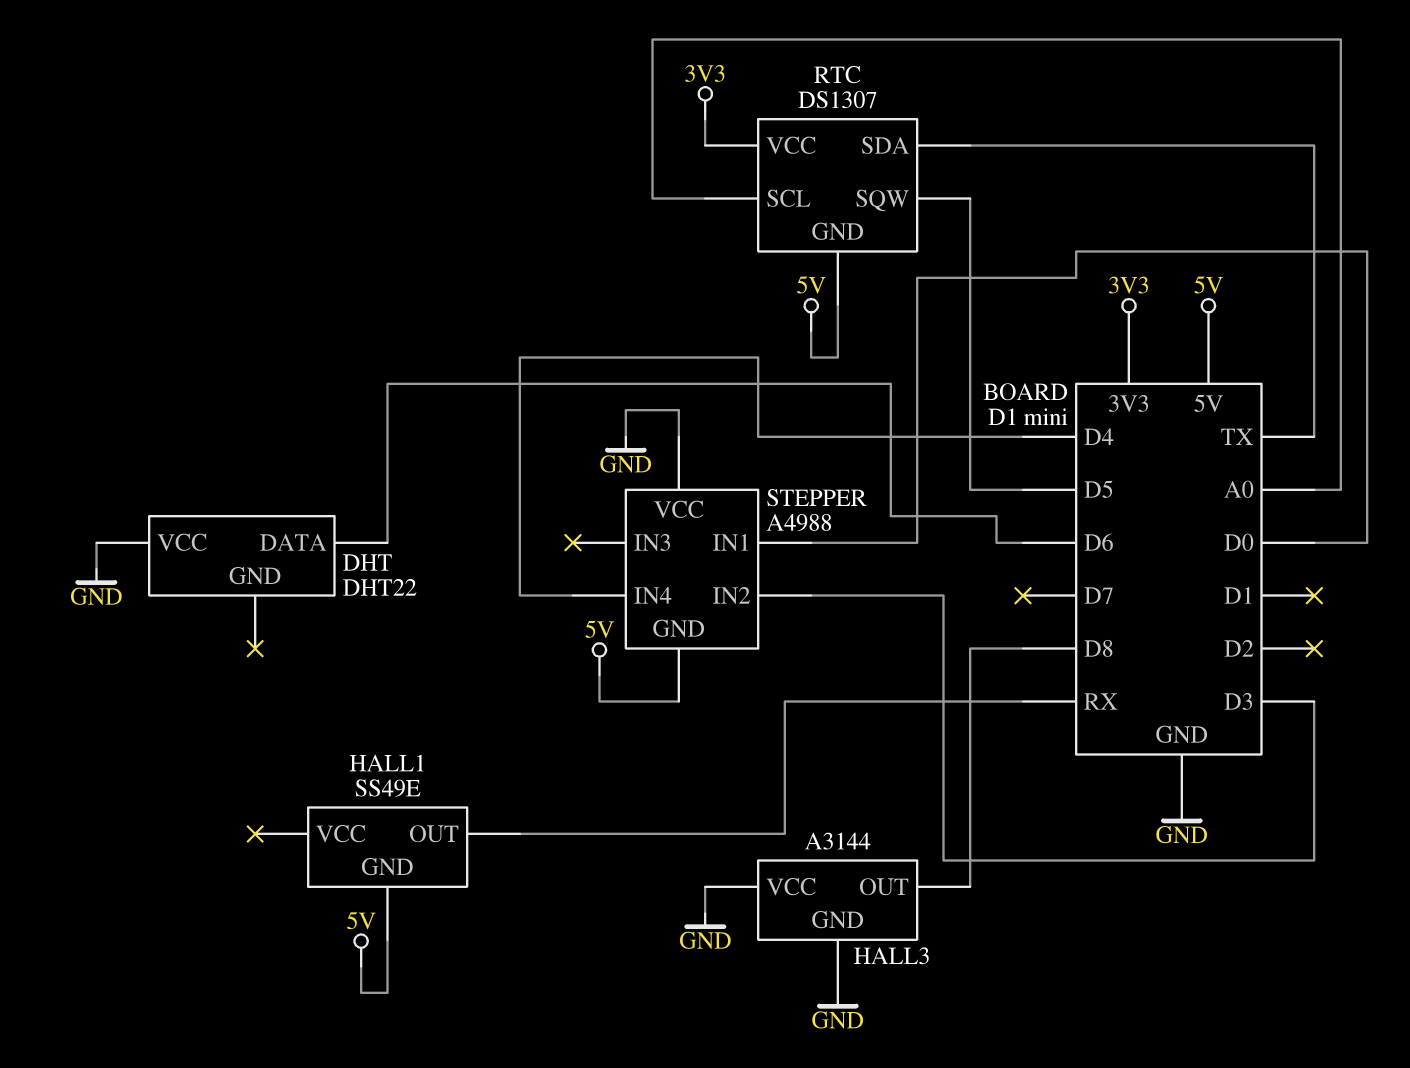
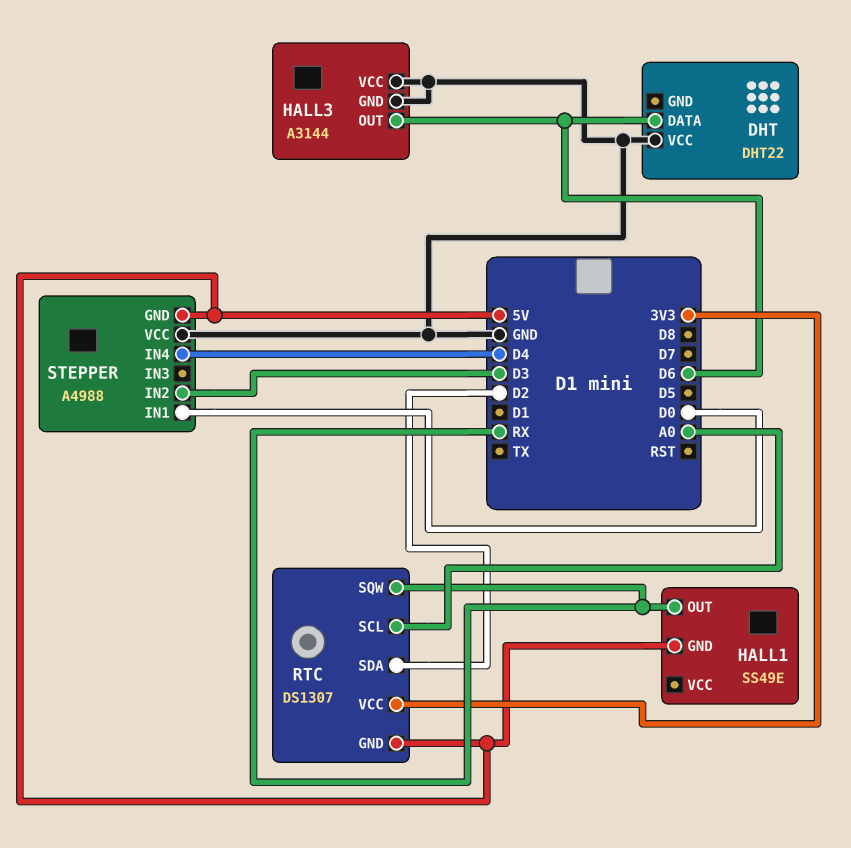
HALL3 pin OUT: D8 -> D6
RTC pin SDA: TX -> D2
RTC pin SQW: D5 -> RX

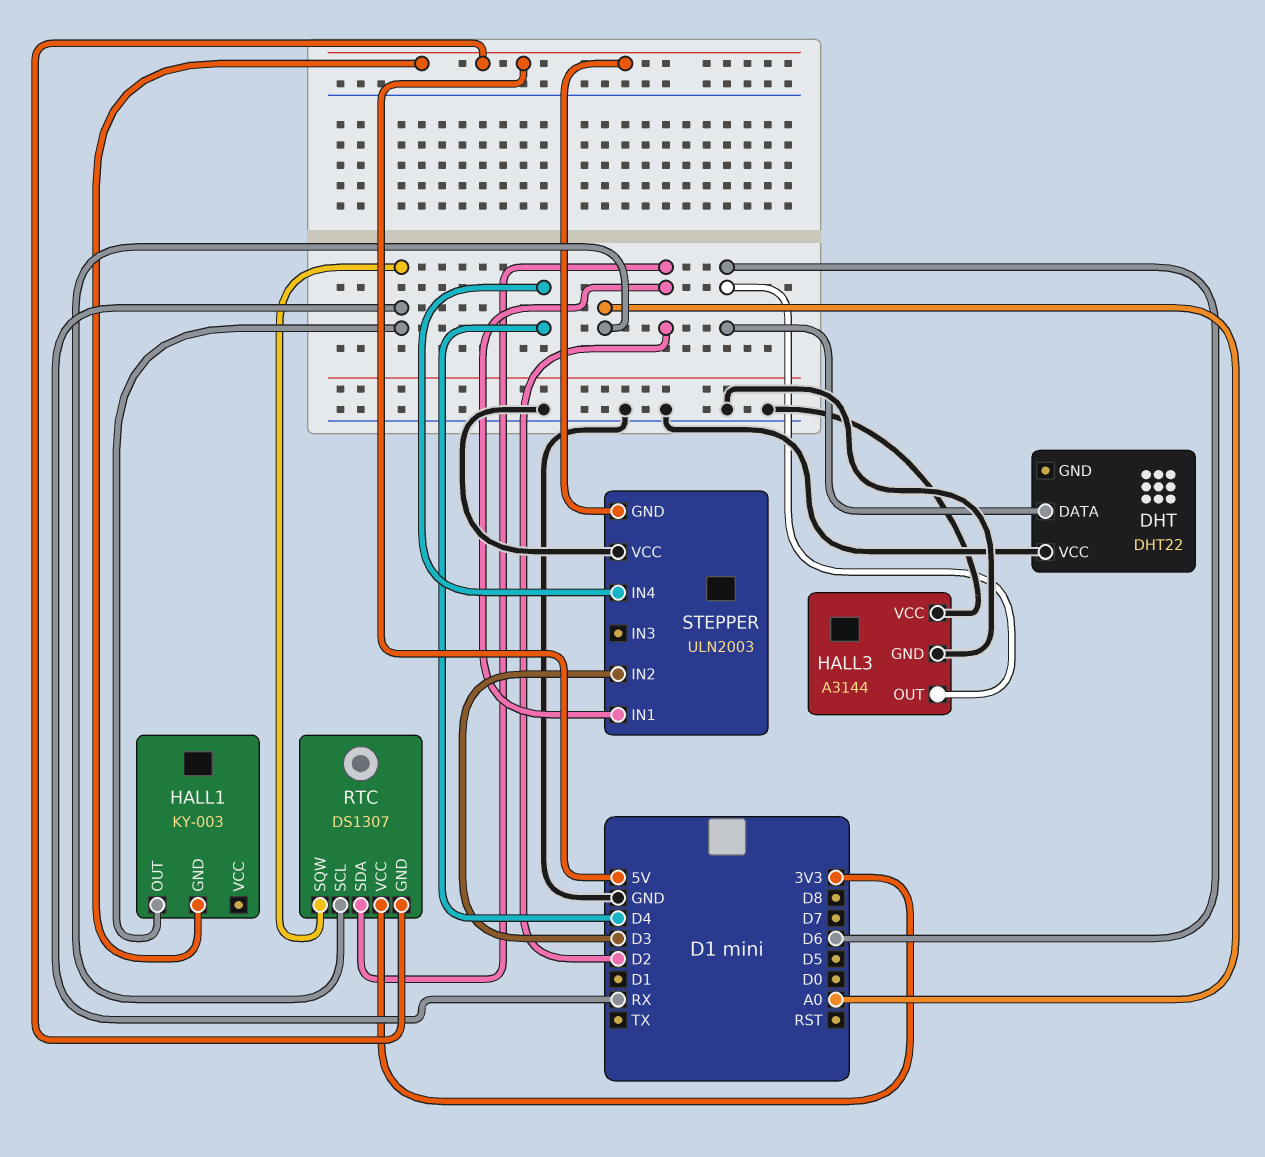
HALL1: SS49E -> KY-003
STEPPER: A4988 -> ULN2003
STEPPER pin IN1: D0 -> D2

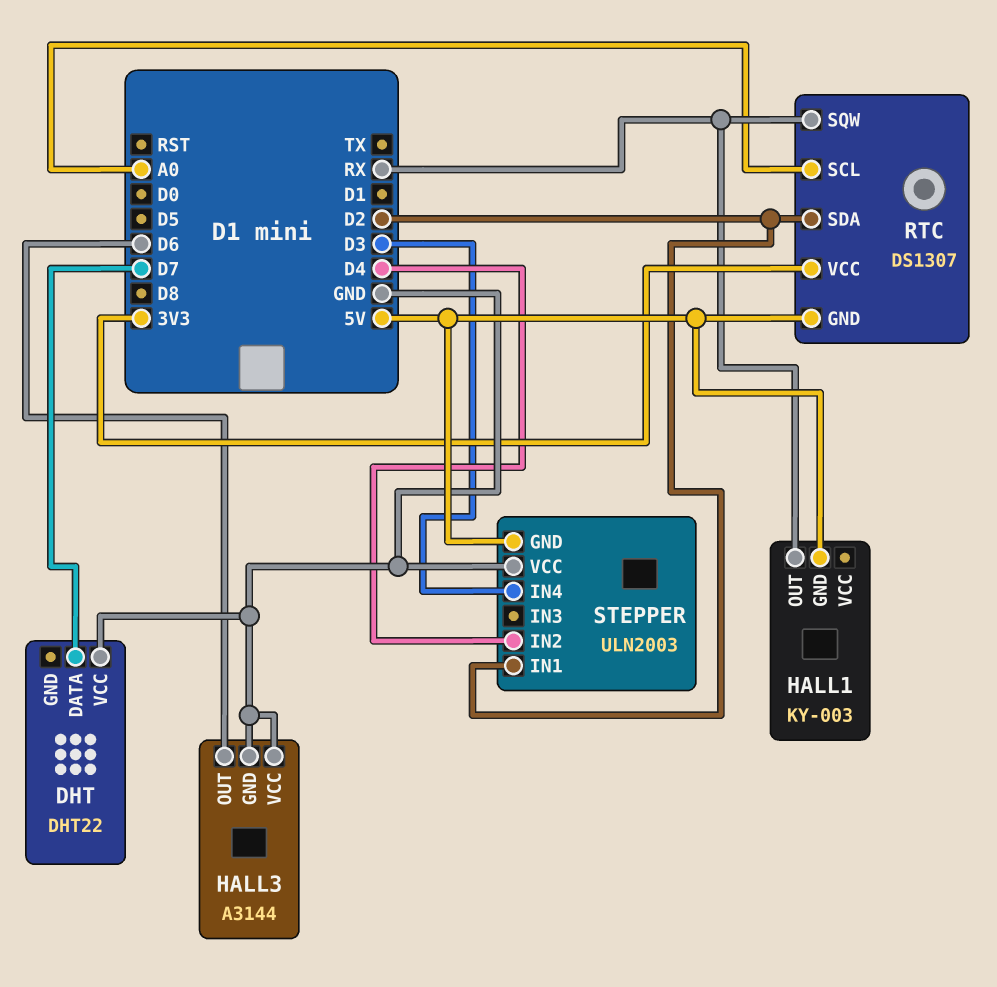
DHT pin DATA: D6 -> D7
STEPPER pin IN2: D3 -> D4
STEPPER pin IN4: D4 -> D3

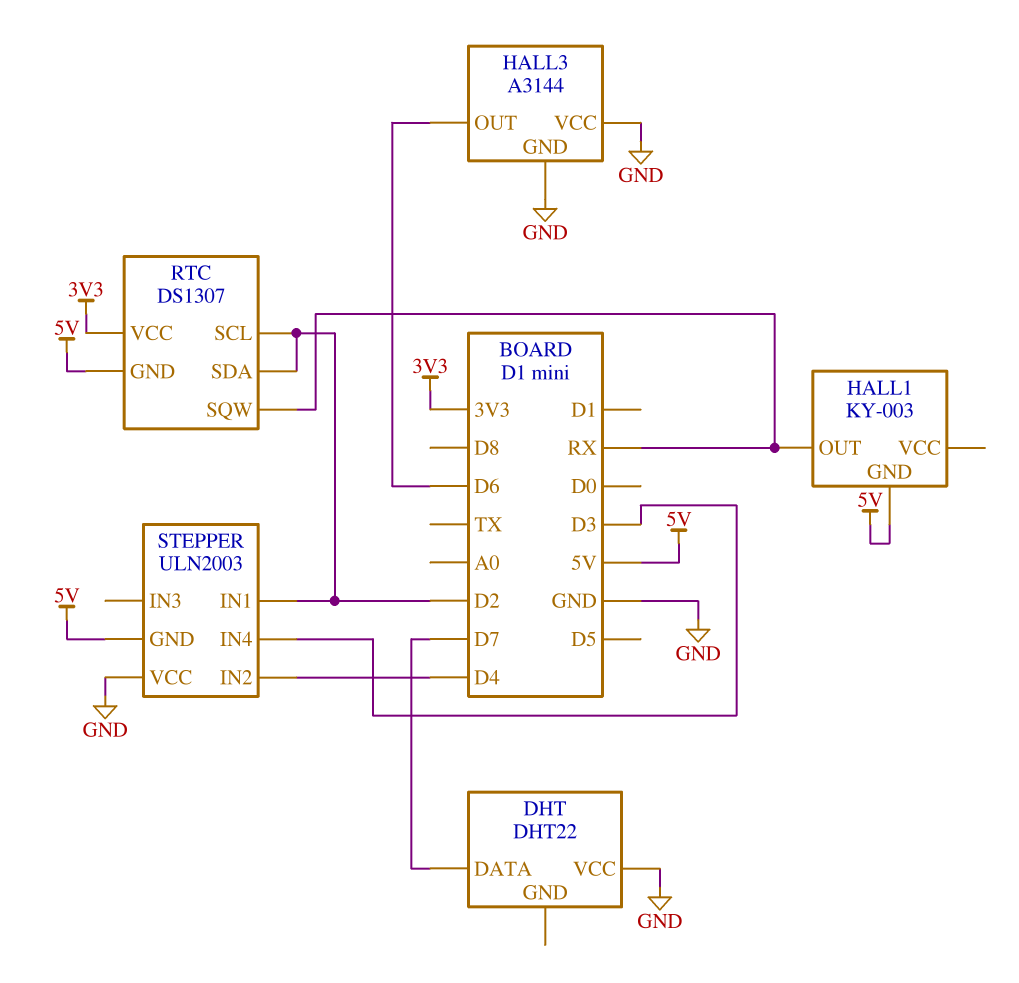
RTC pin SCL: A0 -> D2

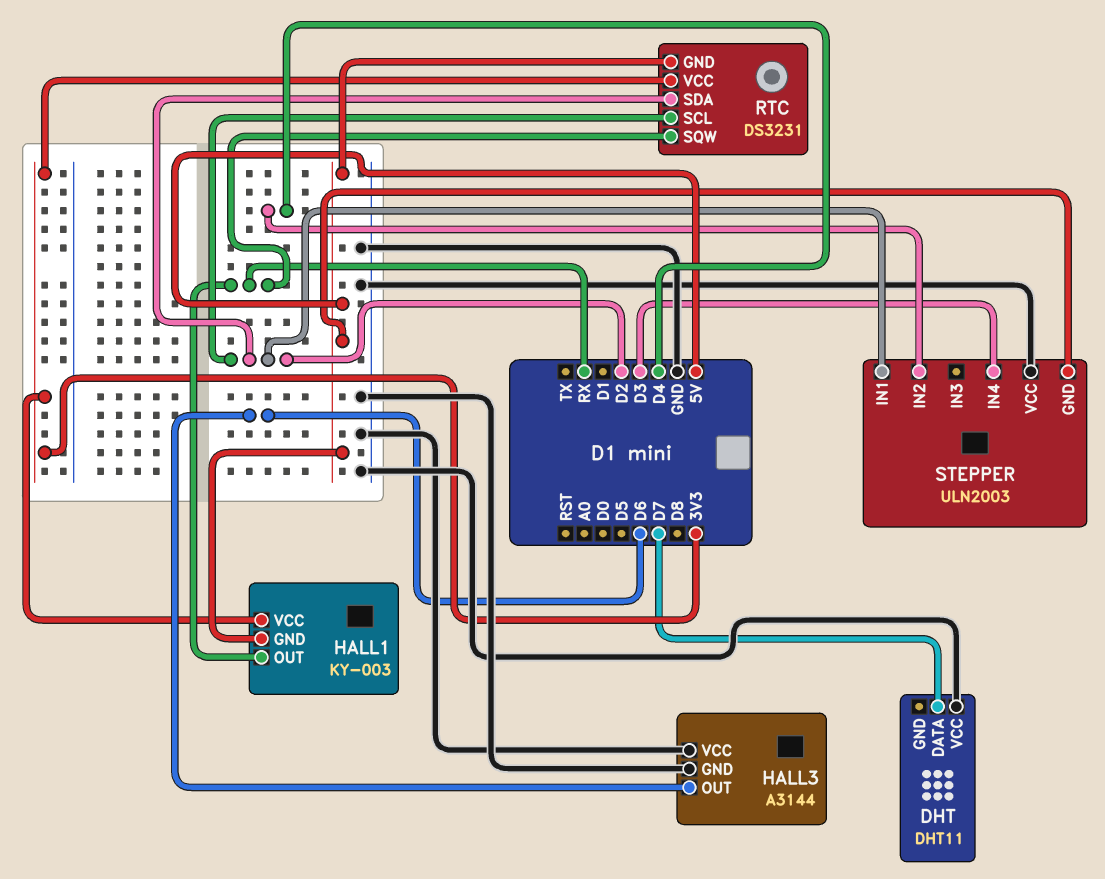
DHT: DHT22 -> DHT11
HALL1 pin VCC: none -> 3V3
RTC: DS1307 -> DS3231

